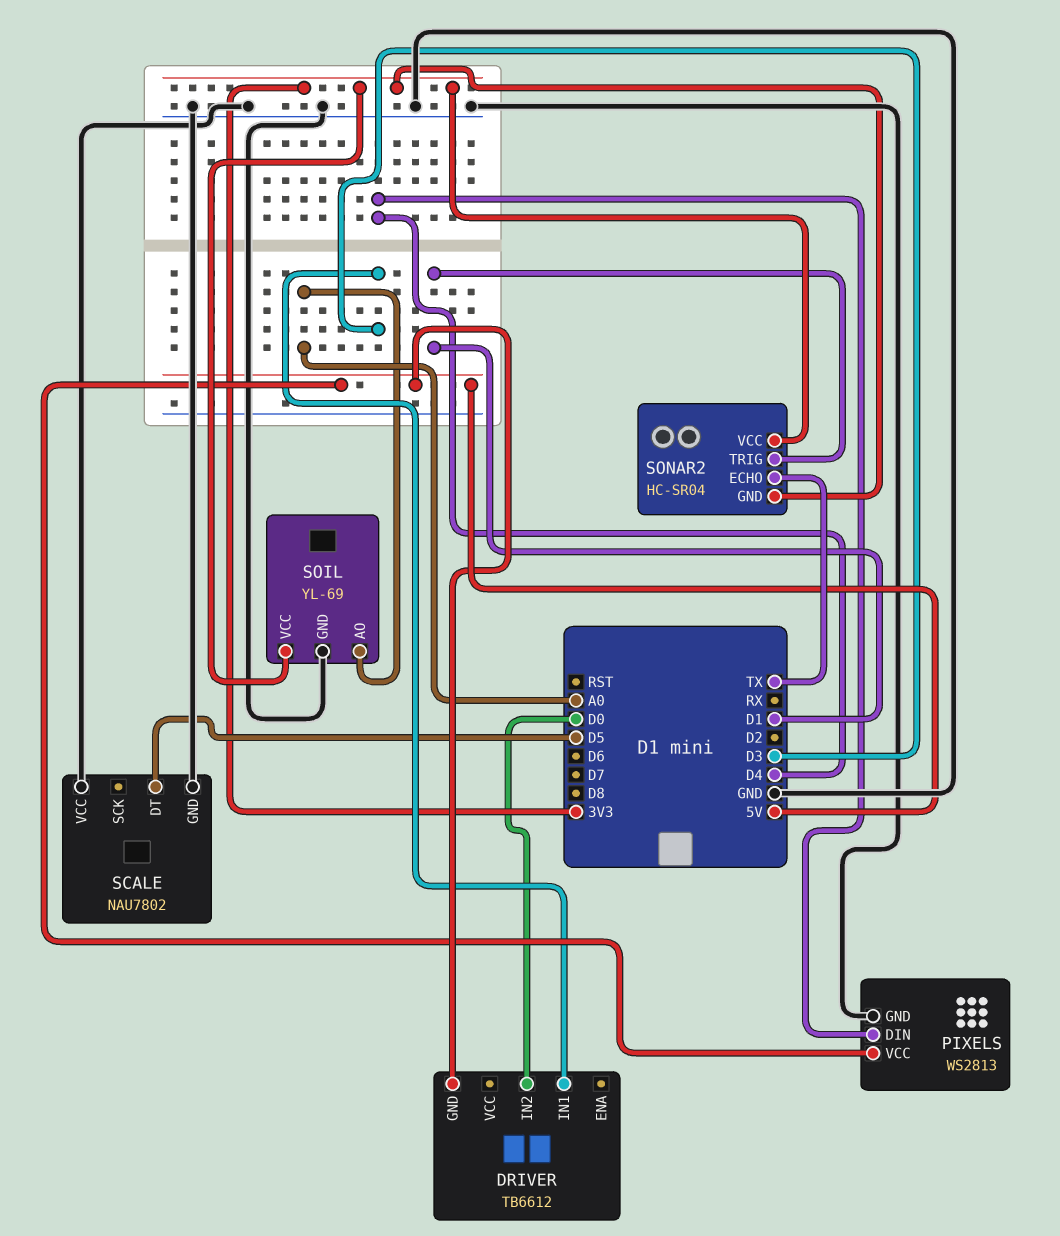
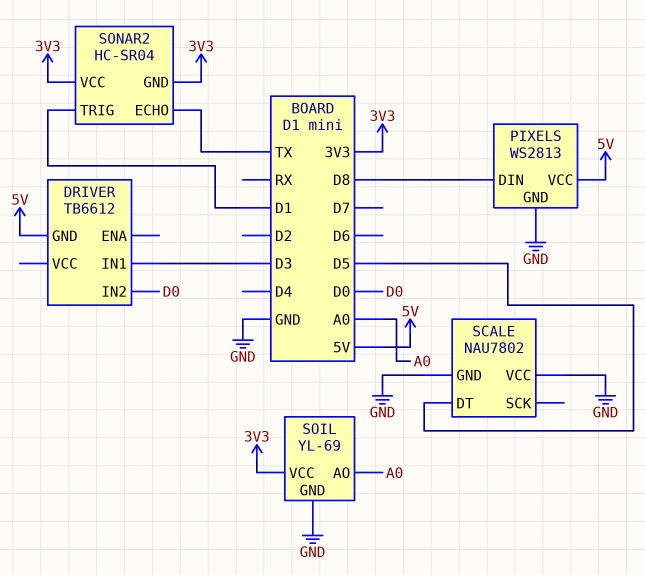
PIXELS pin DIN: D4 -> D8

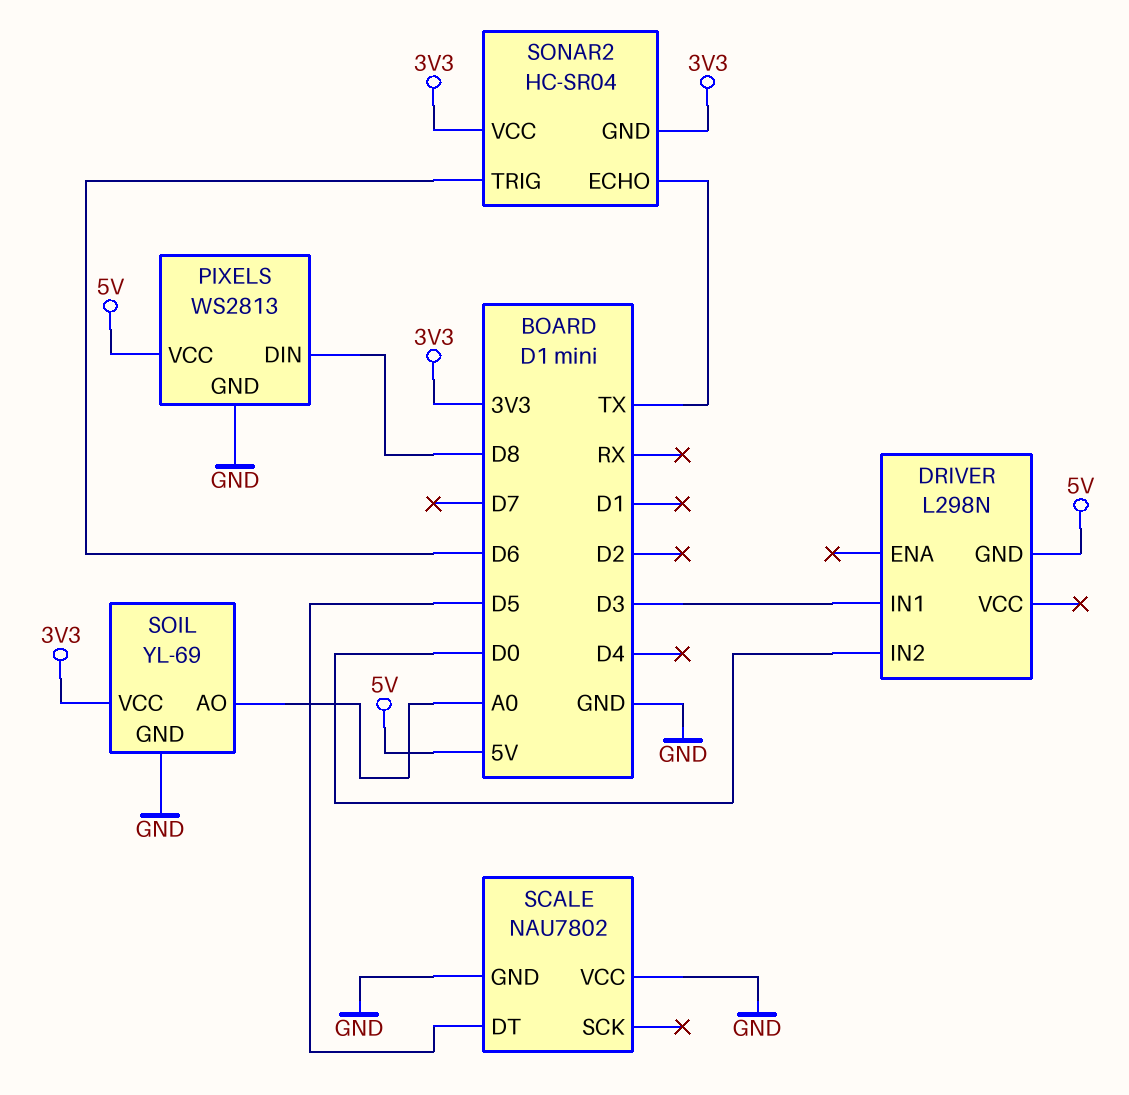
DRIVER: TB6612 -> L298N
SONAR2 pin TRIG: D1 -> D6

